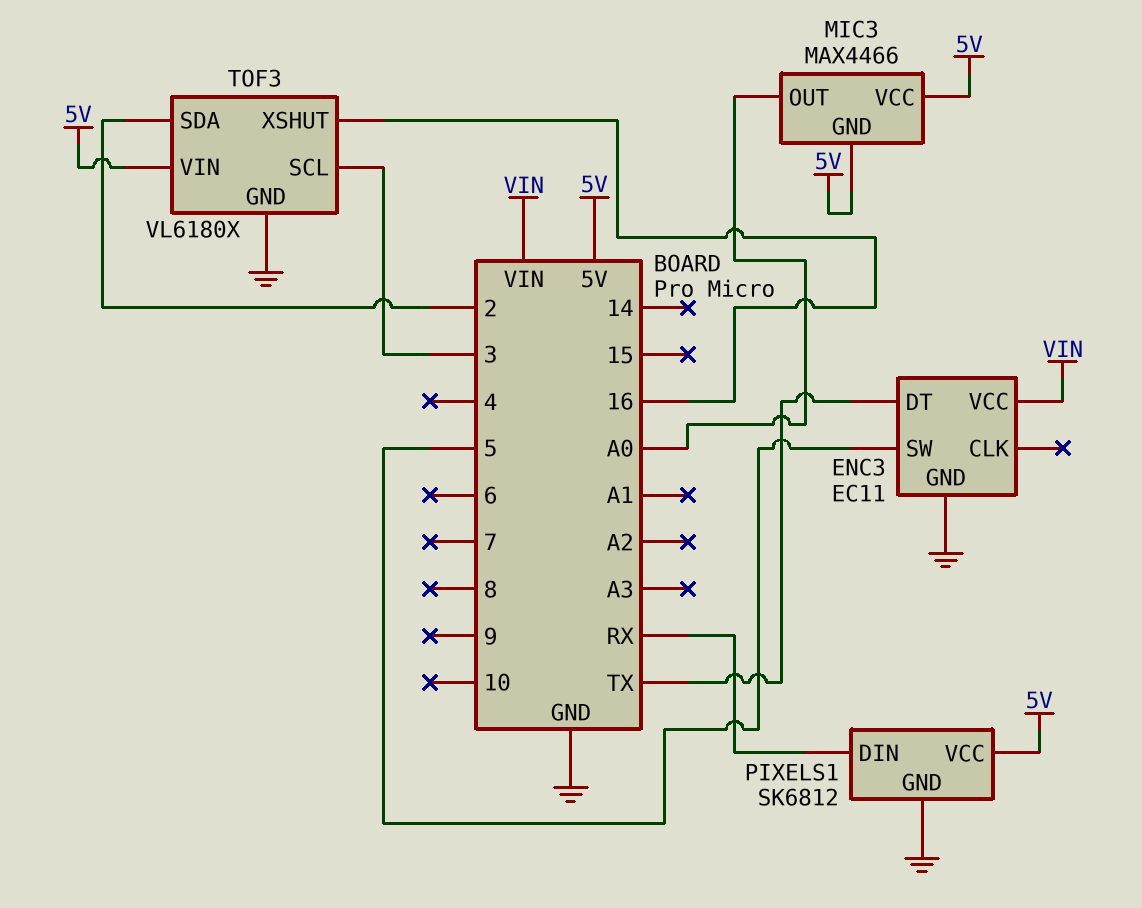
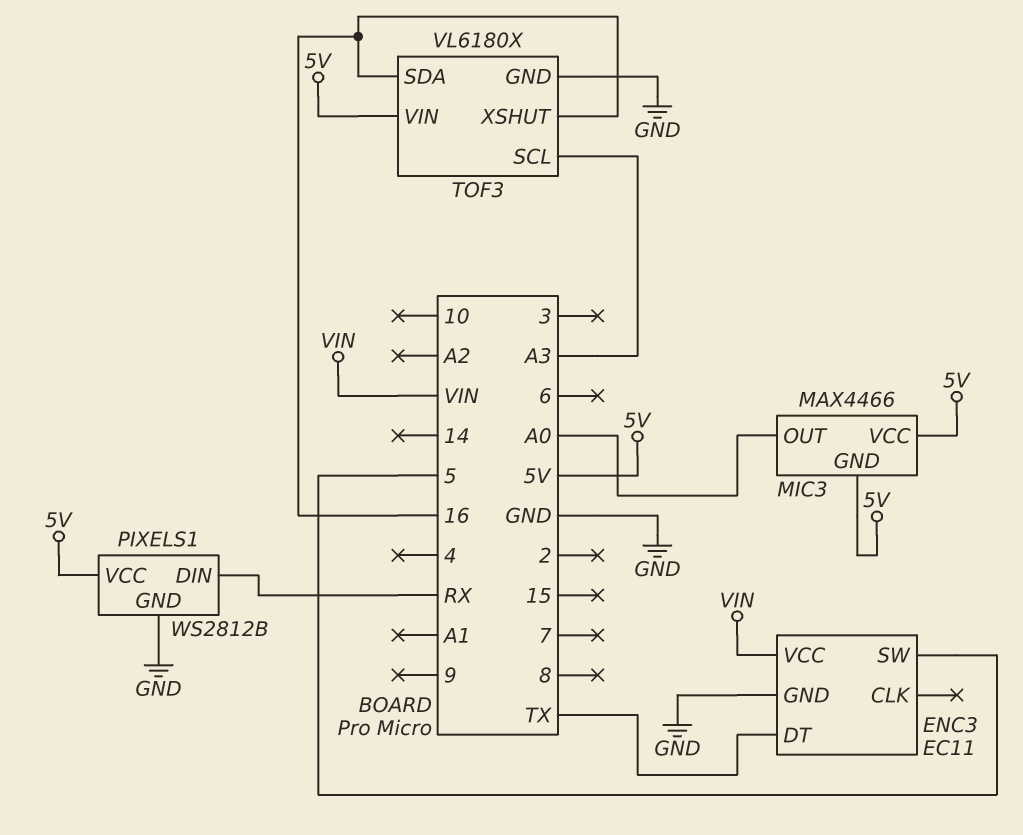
PIXELS1: SK6812 -> WS2812B
TOF3 pin SCL: 3 -> A3
TOF3 pin SDA: 2 -> 16

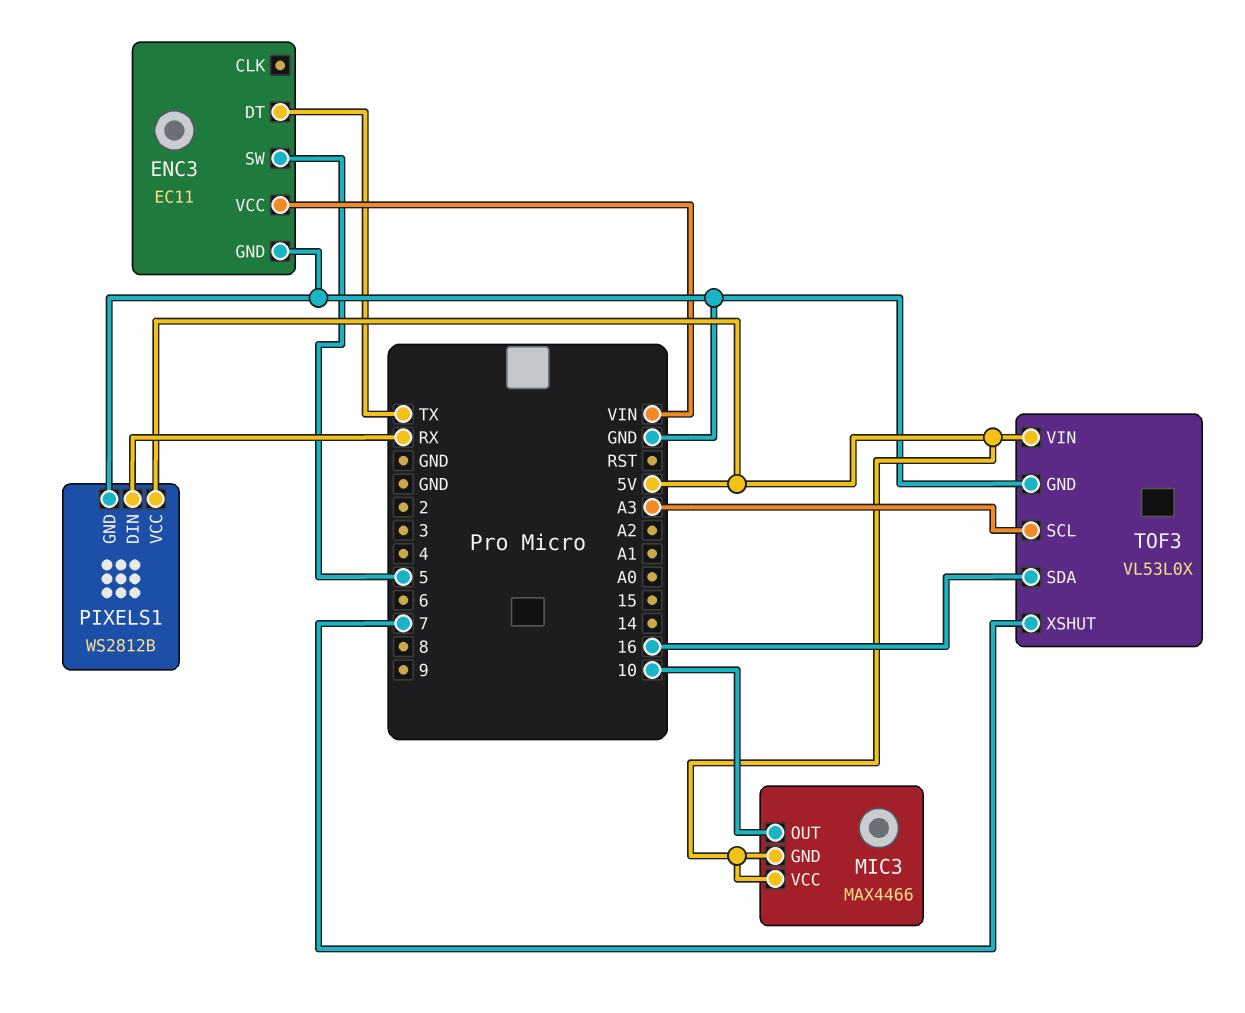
MIC3 pin OUT: A0 -> 10
TOF3: VL6180X -> VL53L0X
TOF3 pin XSHUT: 16 -> 7

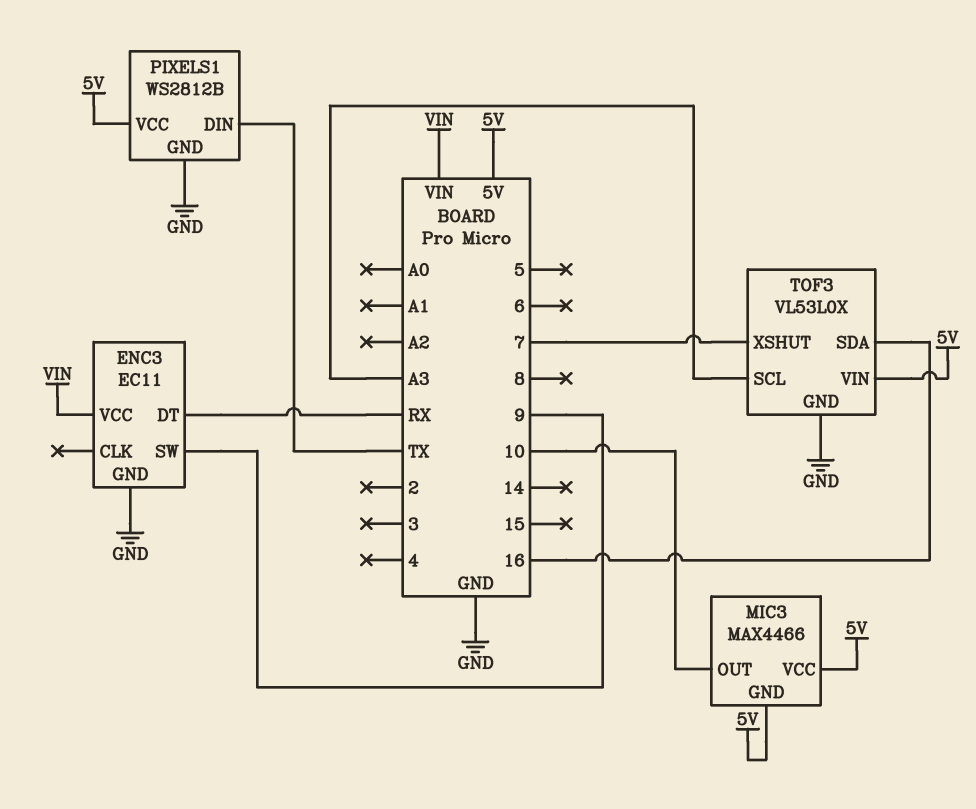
ENC3 pin DT: TX -> RX
ENC3 pin SW: 5 -> 9
PIXELS1 pin DIN: RX -> TX

